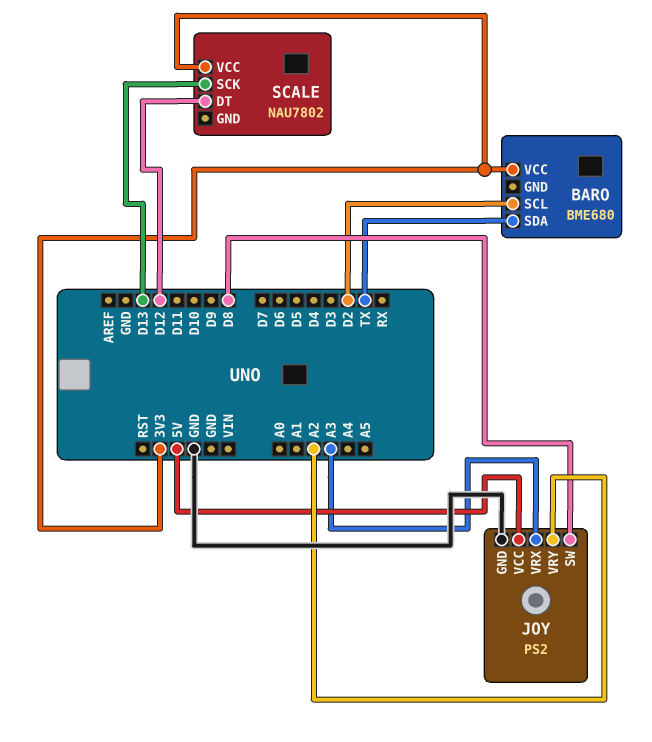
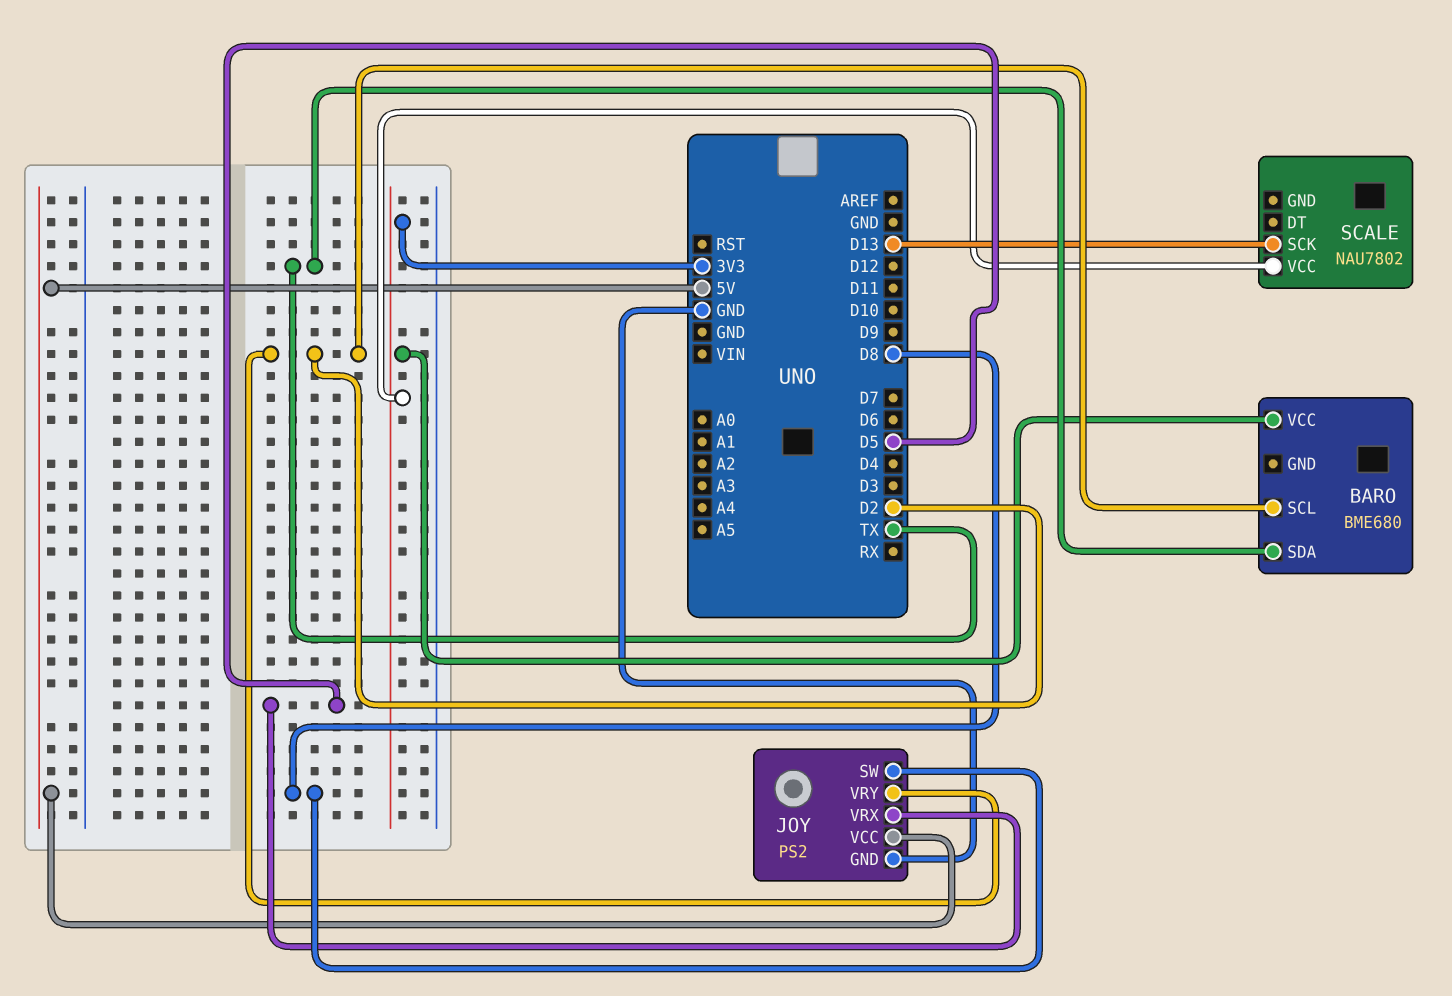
JOY pin VRX: A3 -> D5
JOY pin VRY: A2 -> D2
SCALE pin DT: D12 -> none

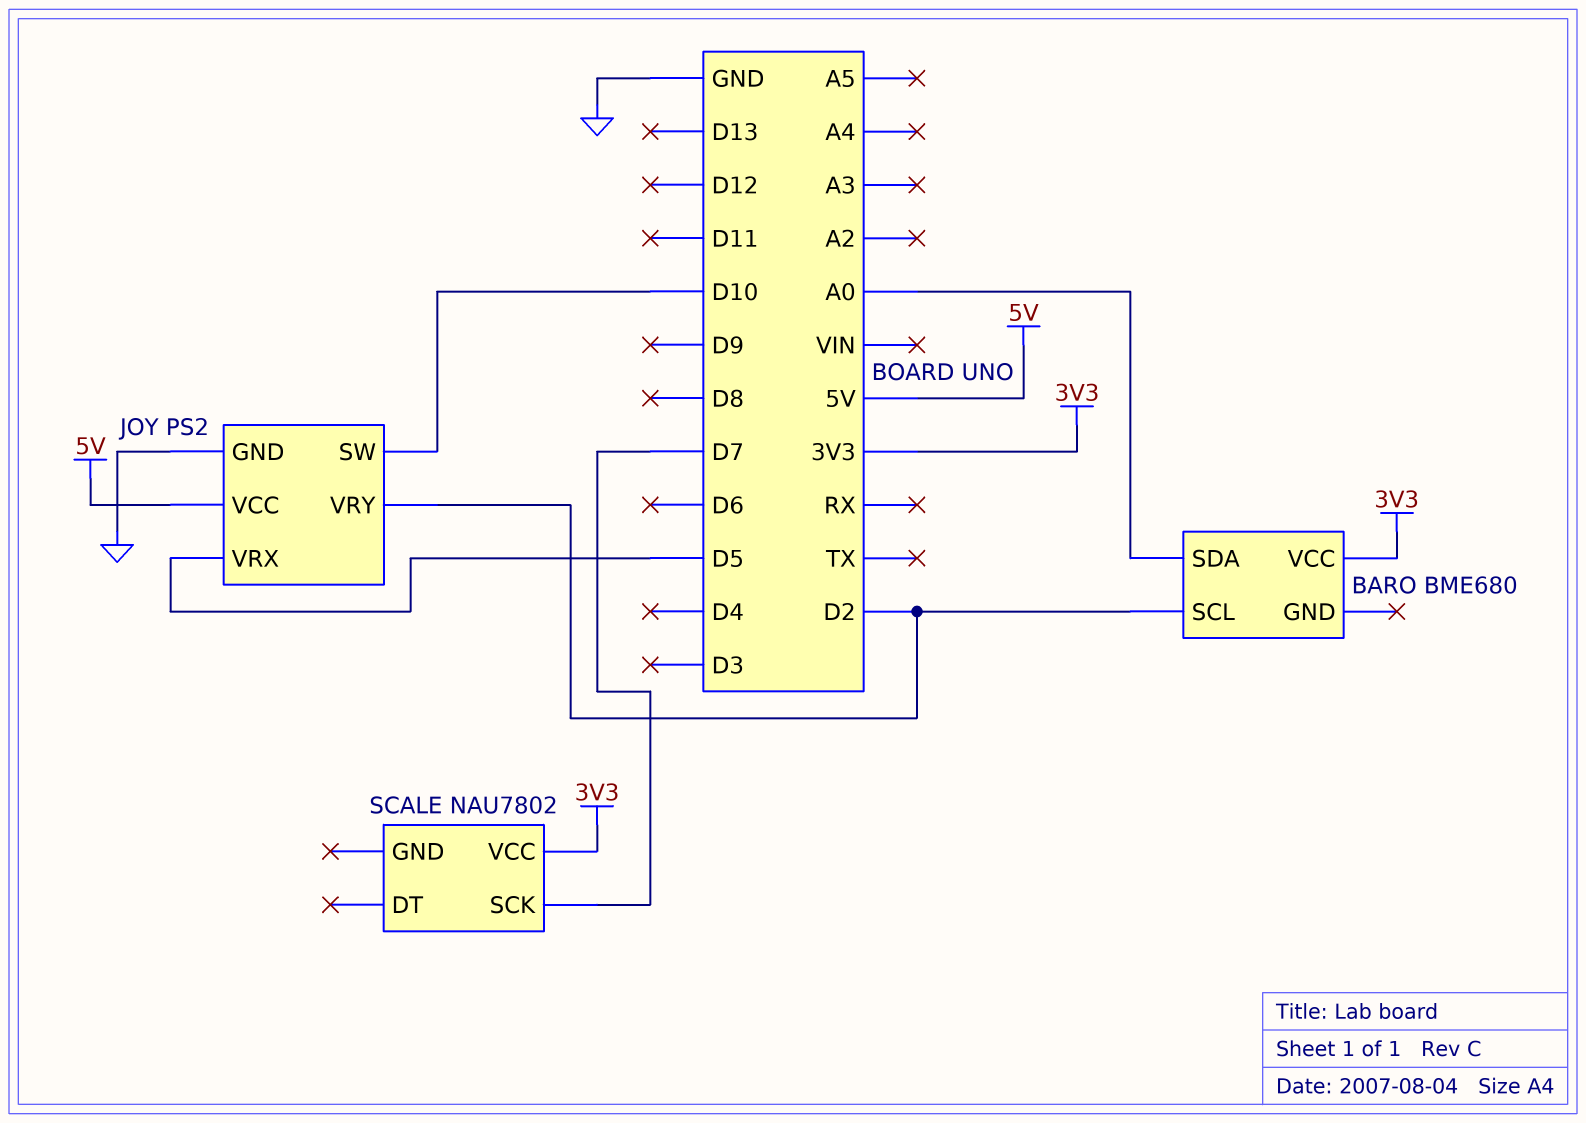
BARO pin SDA: TX -> A0
JOY pin SW: D8 -> D10
SCALE pin SCK: D13 -> D7

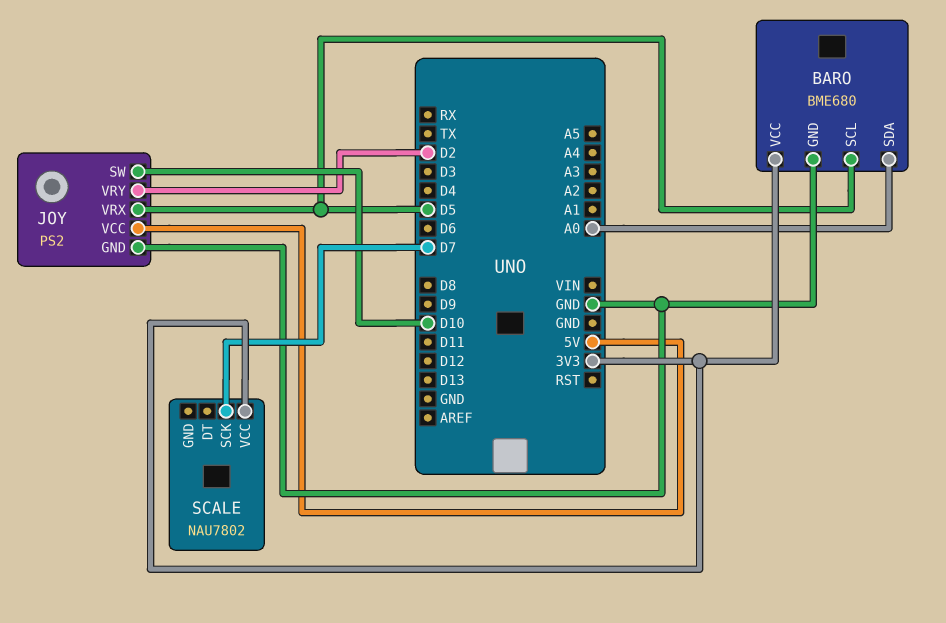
BARO pin GND: none -> GND
BARO pin SCL: D2 -> D5

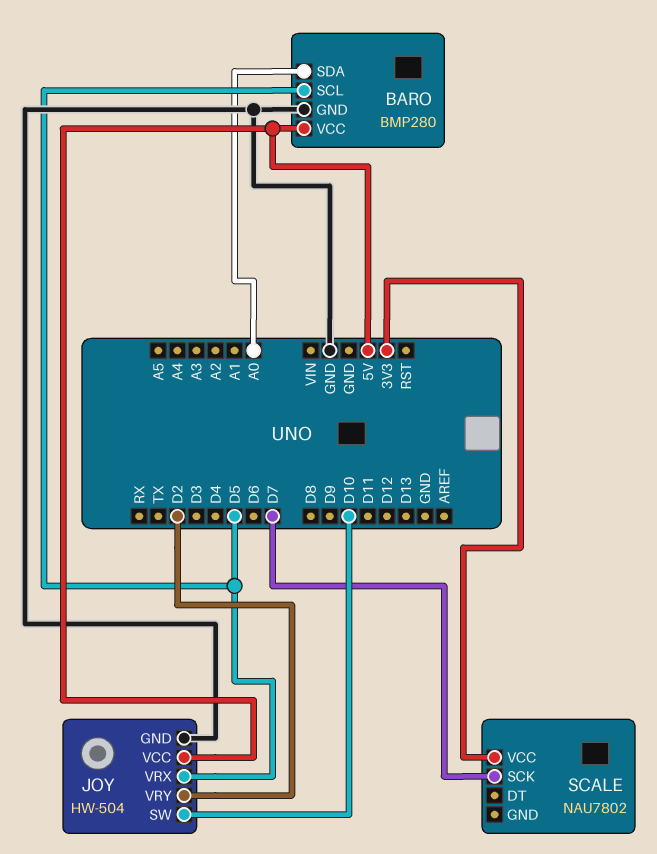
BARO: BME680 -> BMP280
BARO pin VCC: 3V3 -> 5V
JOY: PS2 -> HW-504

